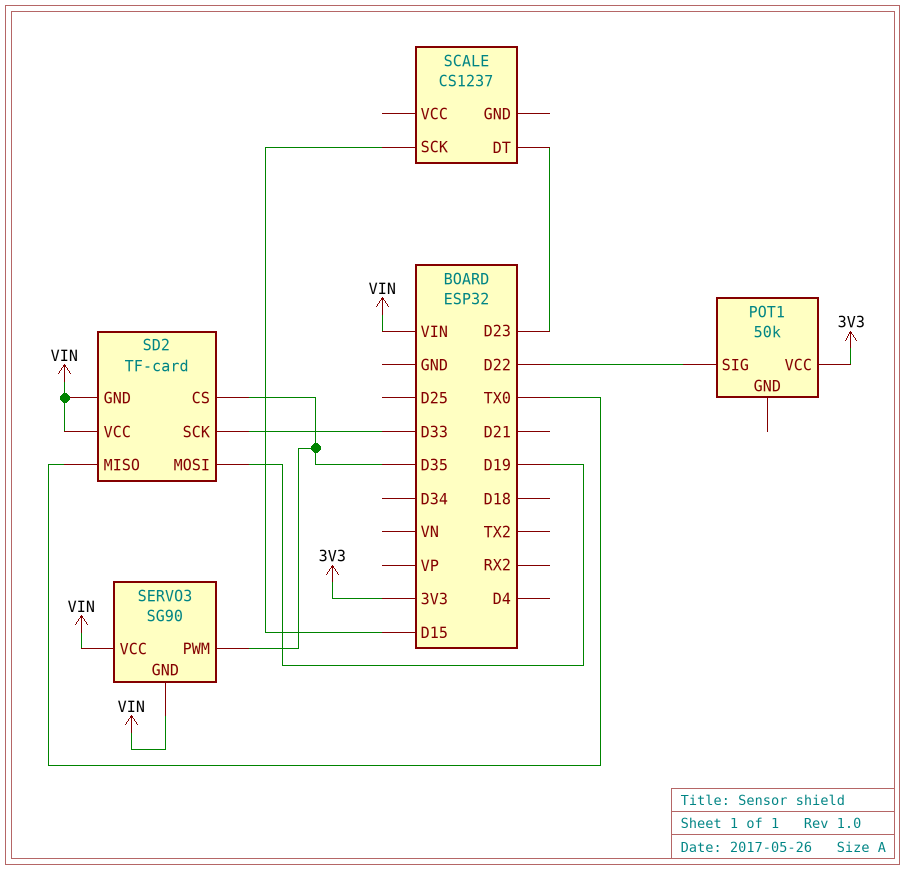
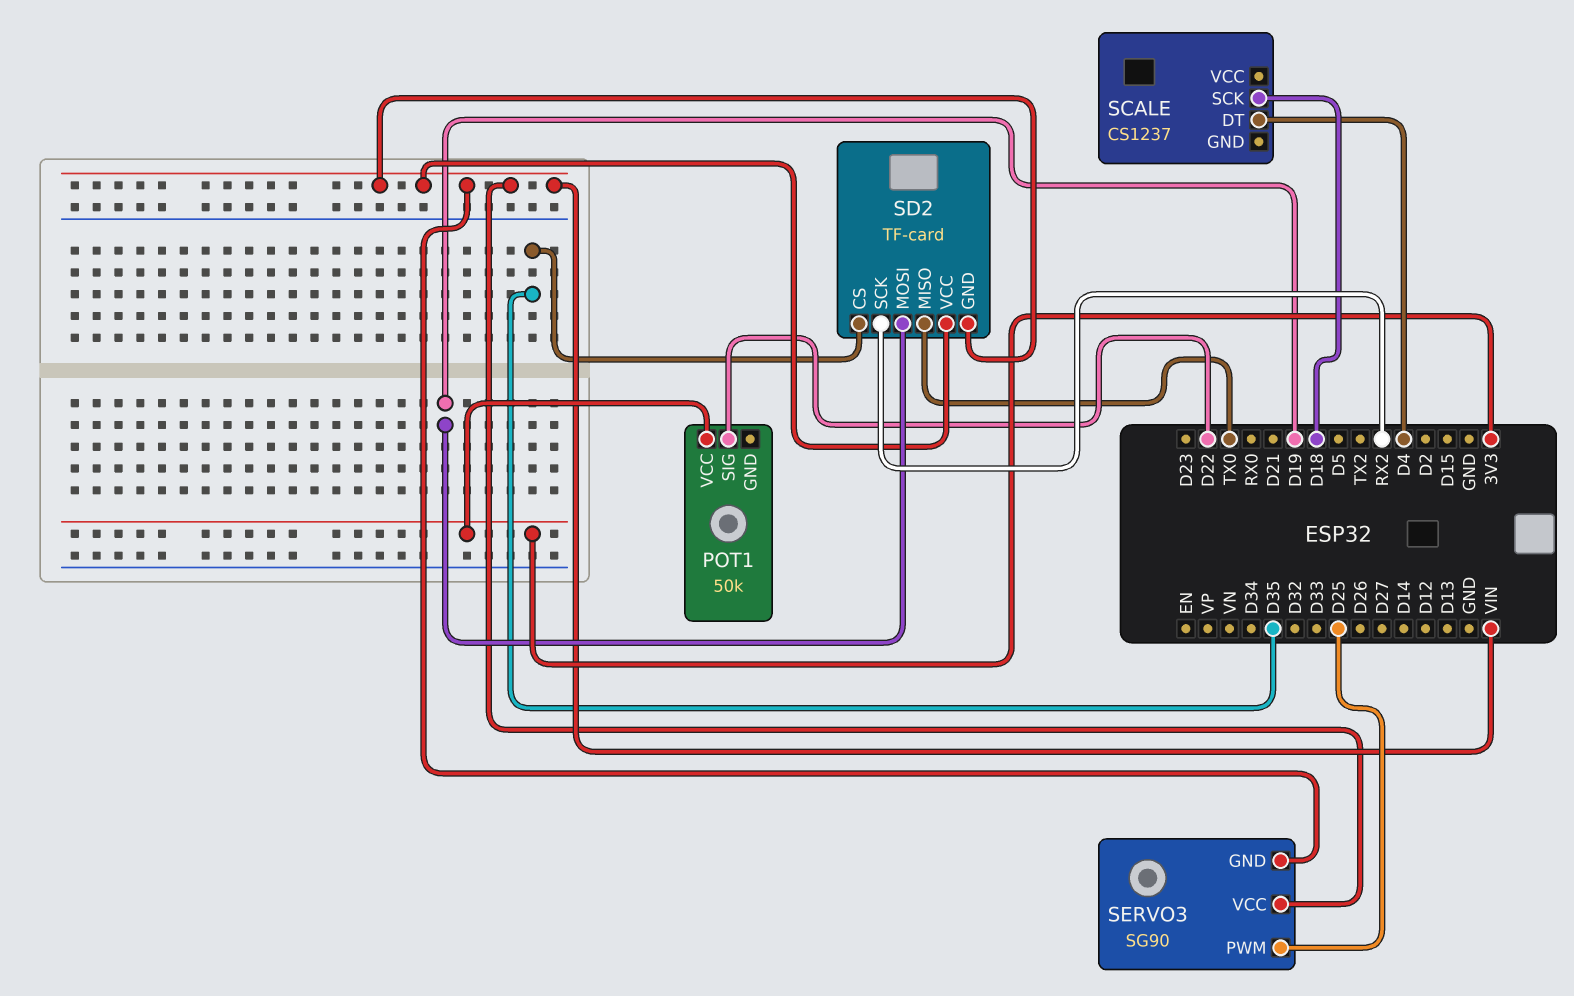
SCALE pin DT: D23 -> D4
SCALE pin SCK: D15 -> D18
SD2 pin SCK: D33 -> RX2
SERVO3 pin PWM: D35 -> D25

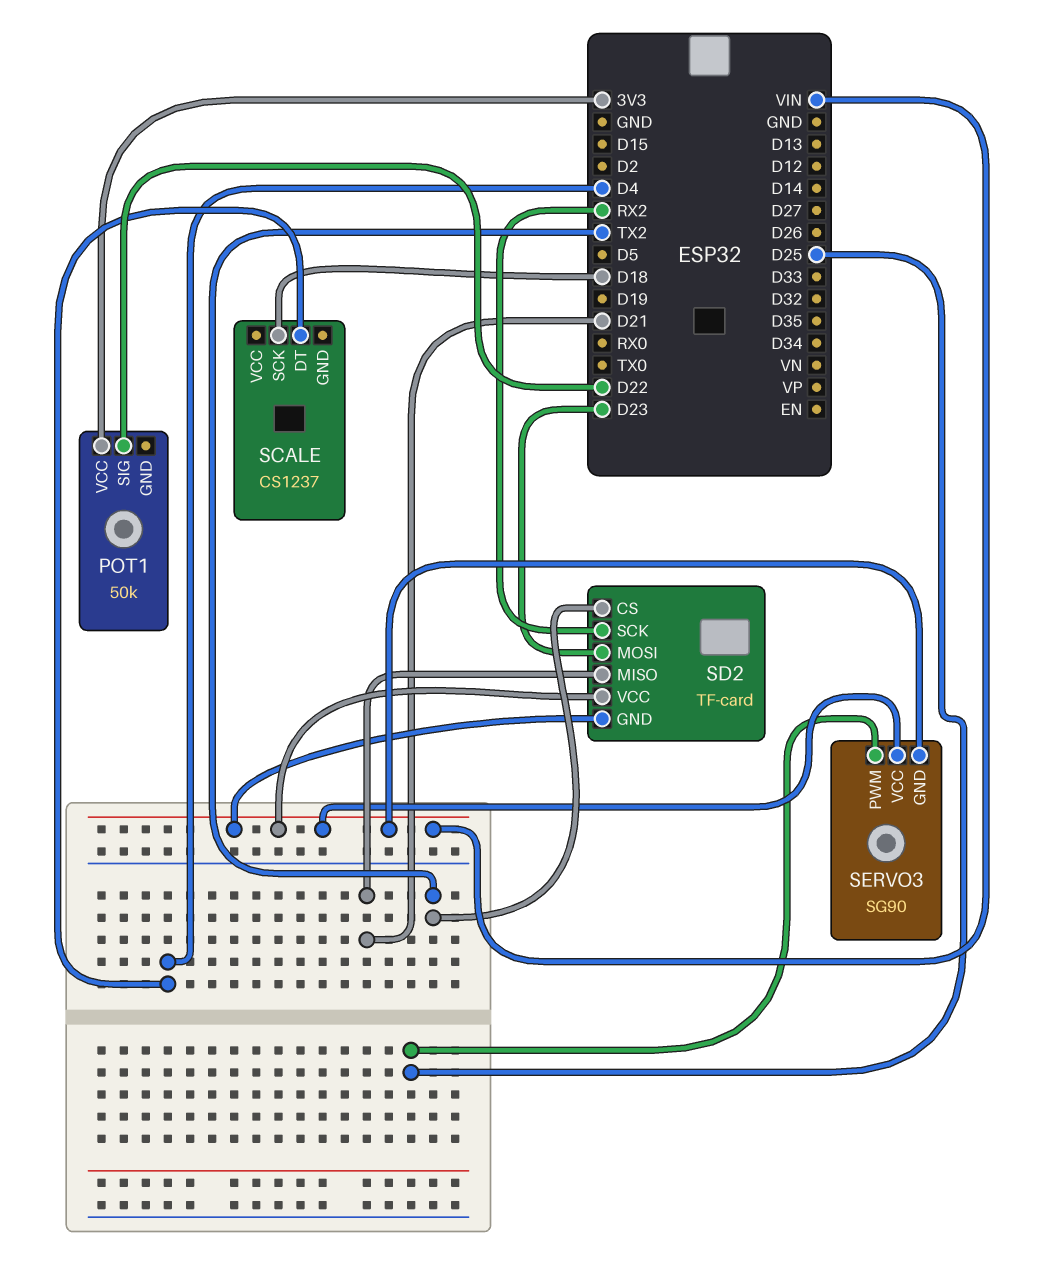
SD2 pin CS: D35 -> TX2
SD2 pin MISO: TX0 -> D21
SD2 pin MOSI: D19 -> D23

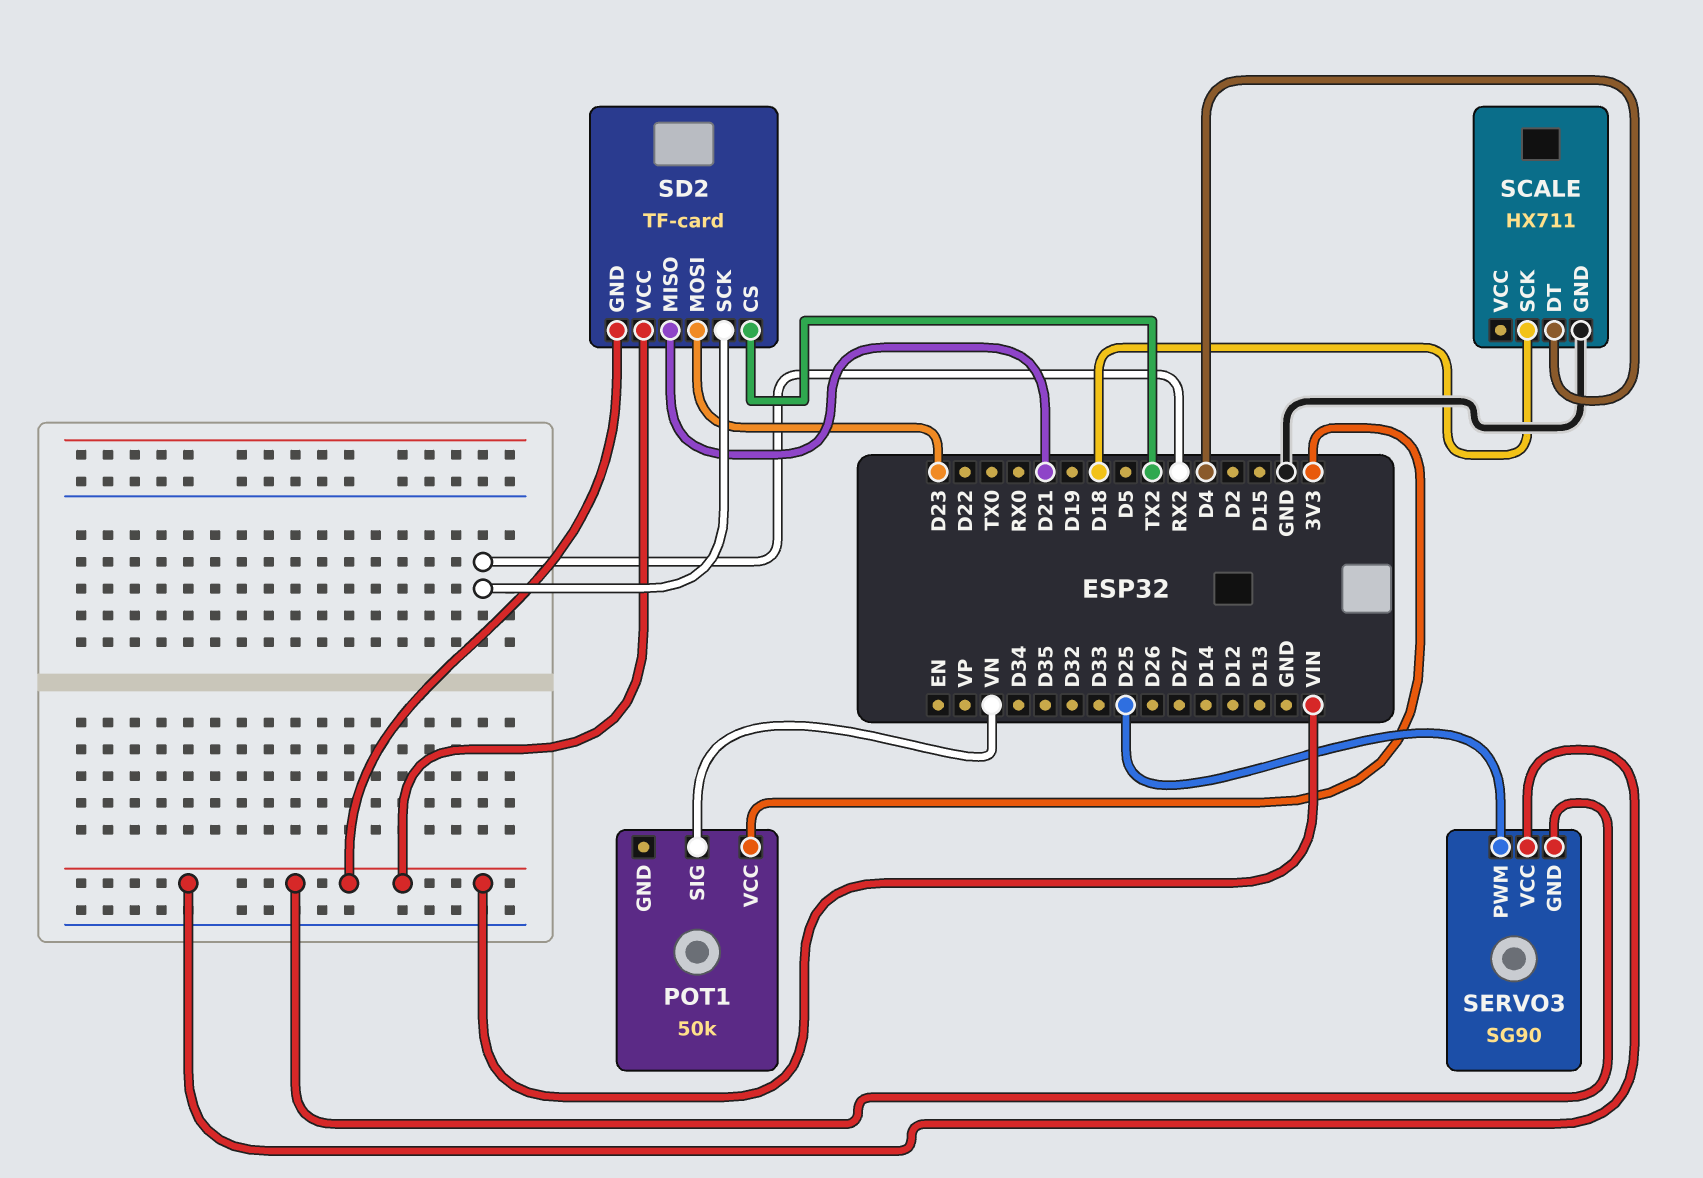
POT1 pin SIG: D22 -> VN
SCALE: CS1237 -> HX711
SCALE pin GND: none -> GND

